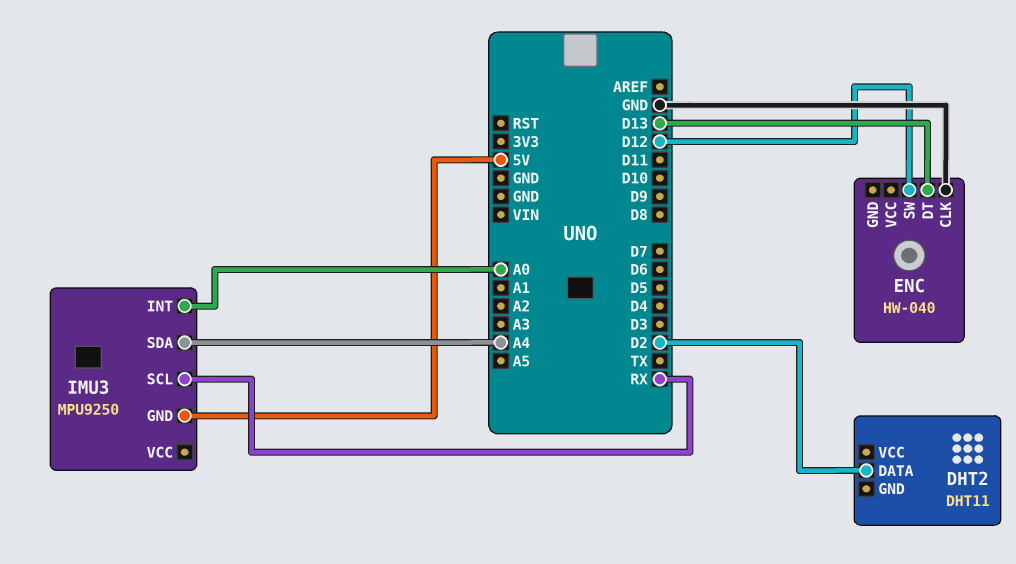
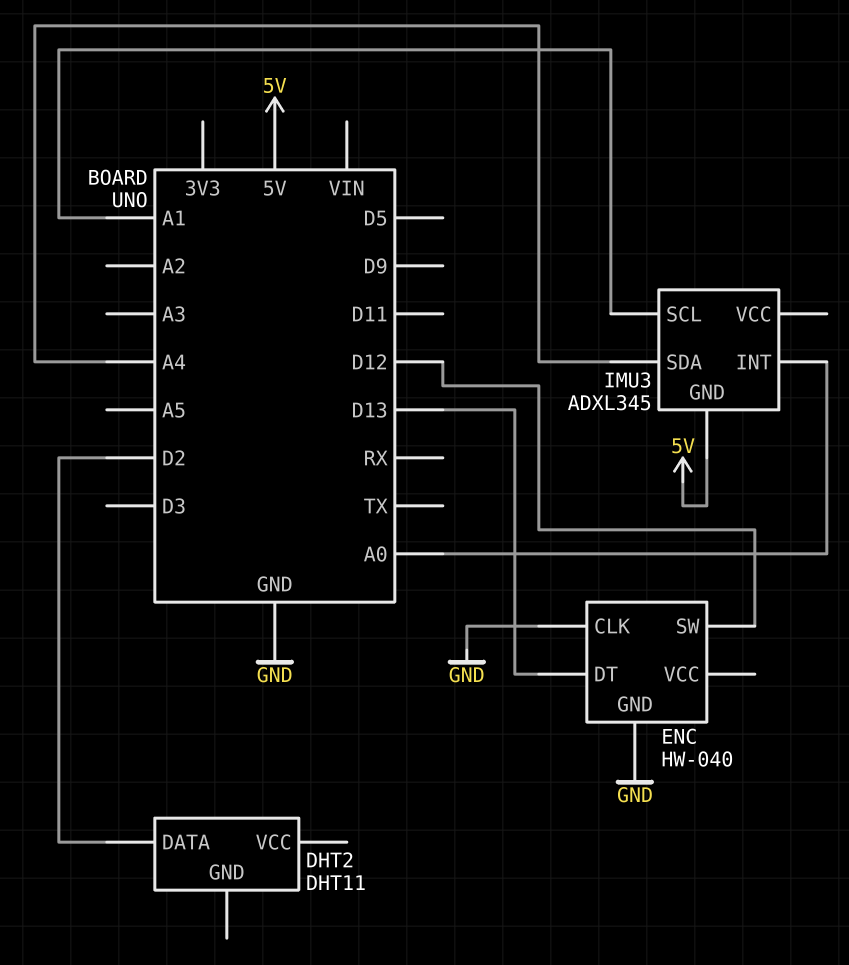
ENC pin GND: none -> GND
IMU3: MPU9250 -> ADXL345
IMU3 pin SCL: RX -> A1

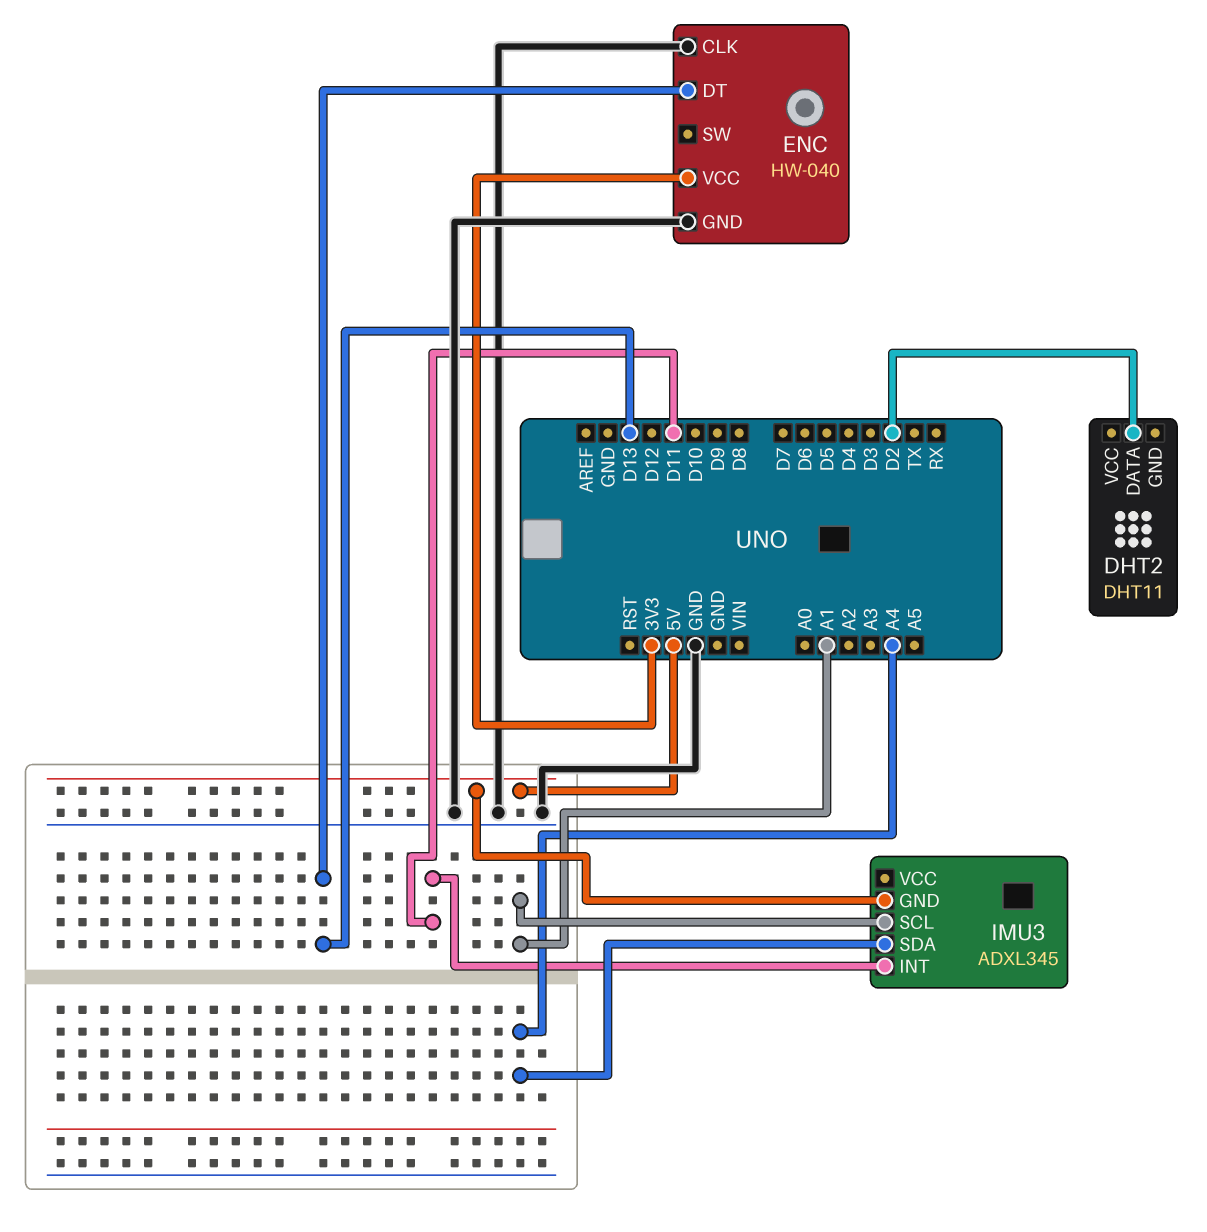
ENC pin SW: D12 -> none
ENC pin VCC: none -> 3V3
IMU3 pin INT: A0 -> D11

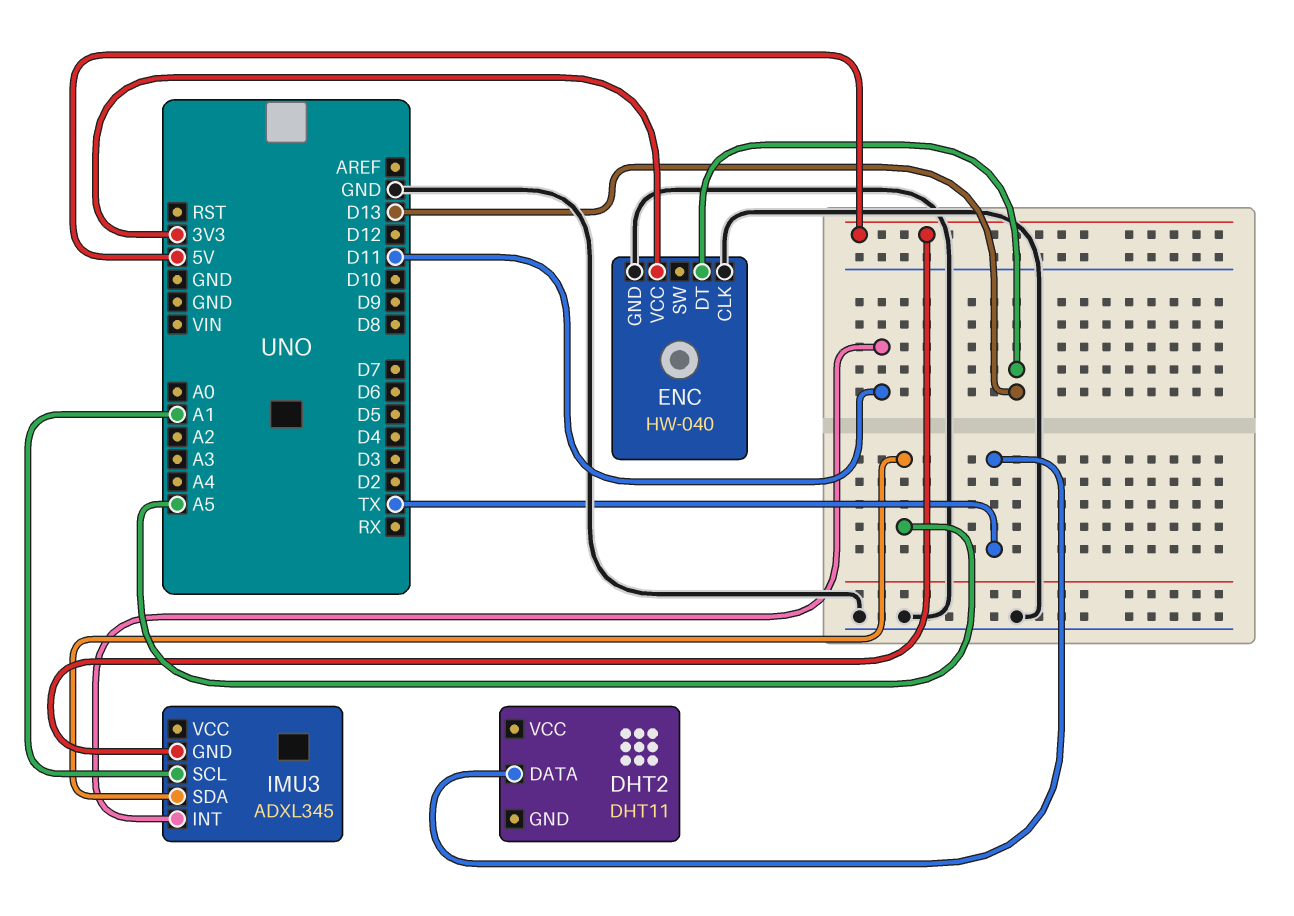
DHT2 pin DATA: D2 -> TX
IMU3 pin SDA: A4 -> A5

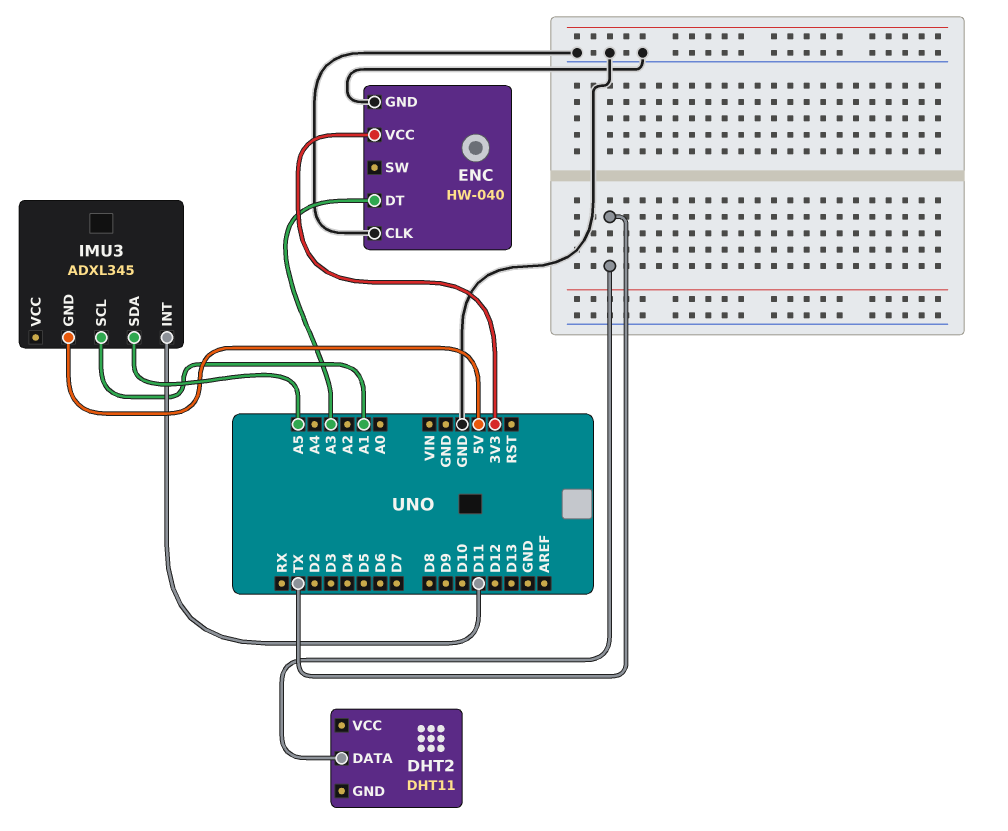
ENC pin DT: D13 -> A3

